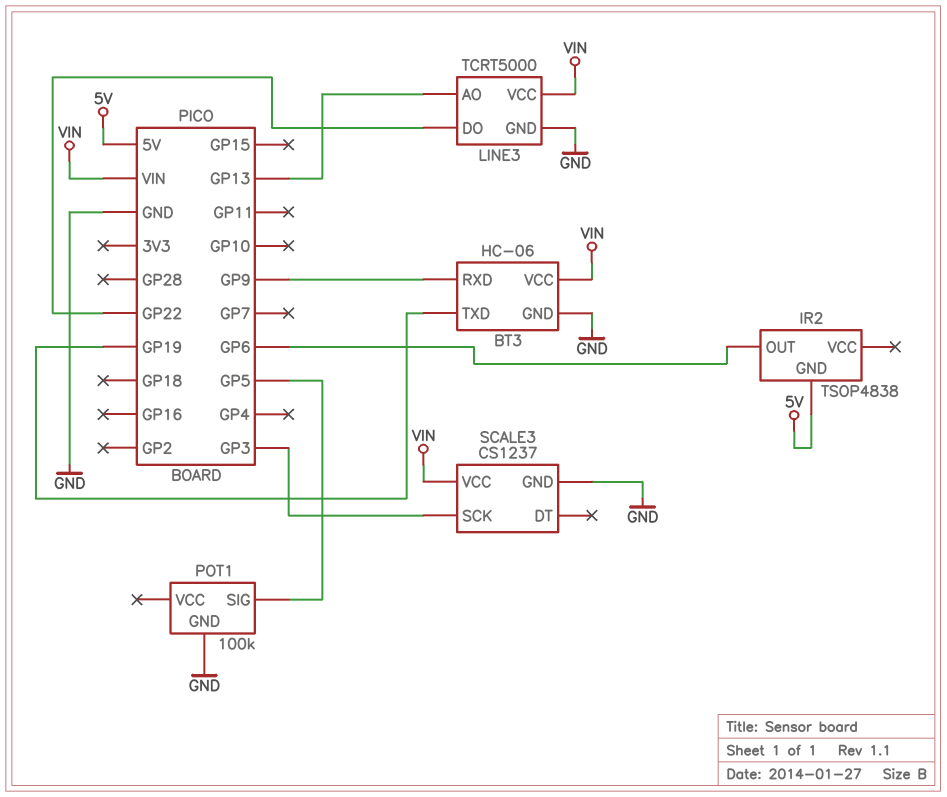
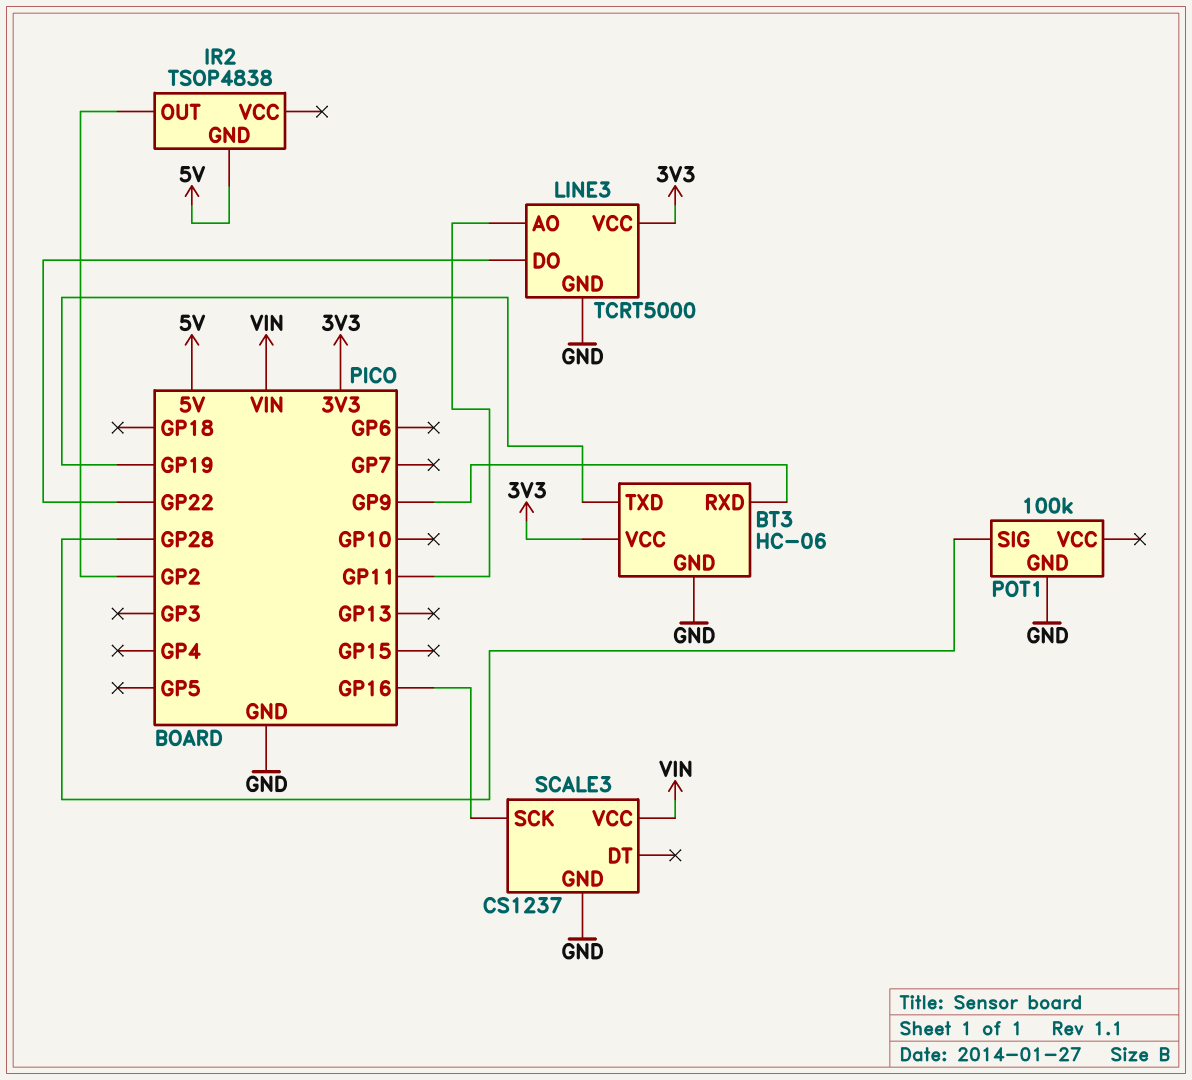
BT3 pin VCC: VIN -> 3V3
IR2 pin OUT: GP6 -> GP2
LINE3 pin AO: GP13 -> GP11
LINE3 pin VCC: VIN -> 3V3
POT1 pin SIG: GP5 -> GP28
SCALE3 pin SCK: GP3 -> GP16

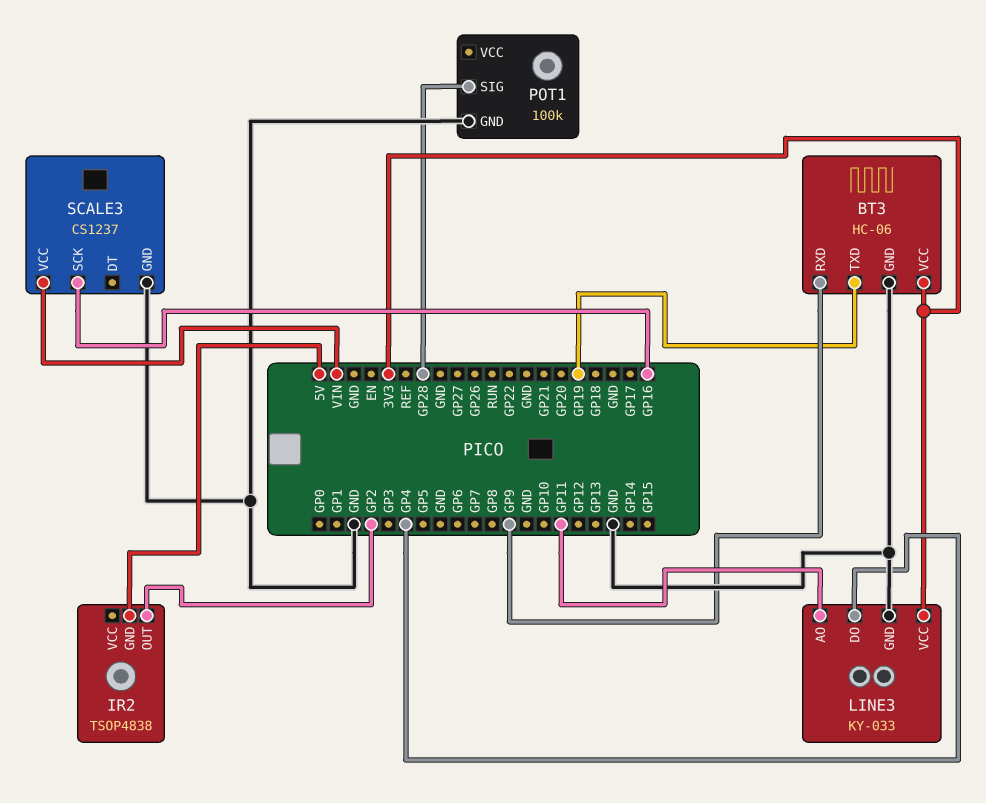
LINE3: TCRT5000 -> KY-033
LINE3 pin DO: GP22 -> GP4

